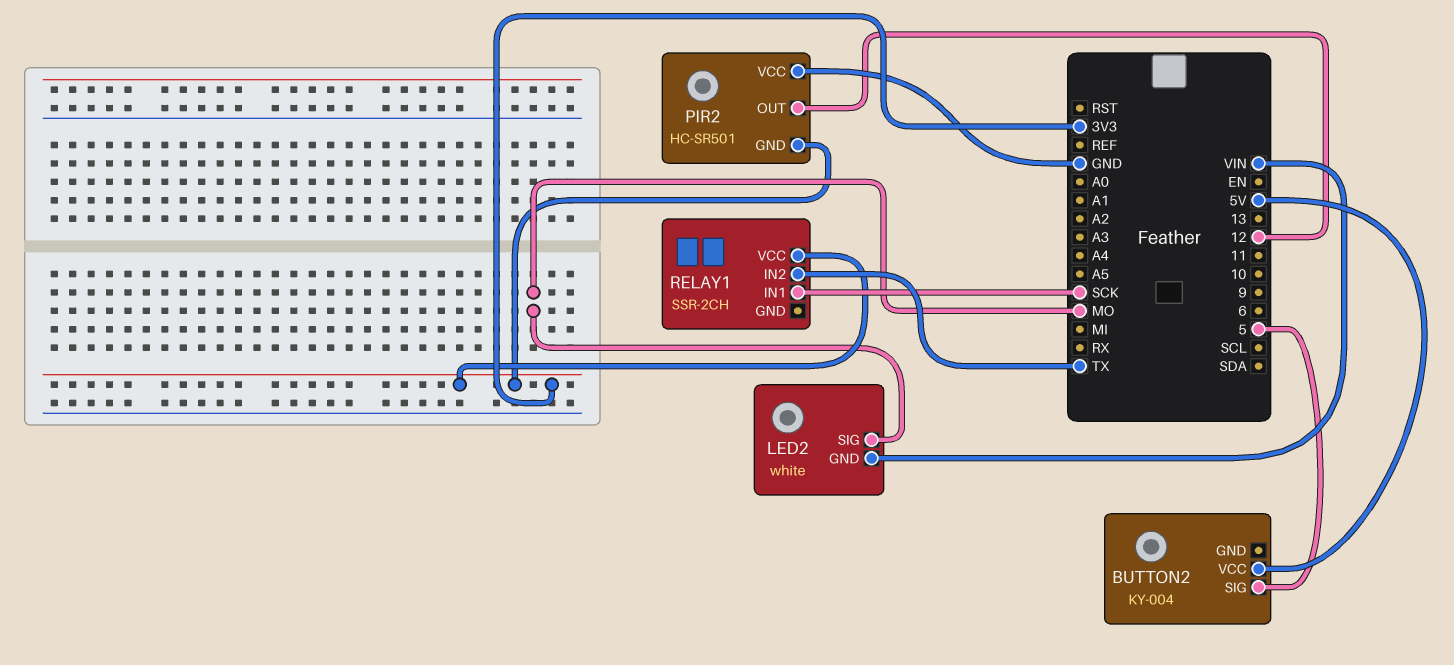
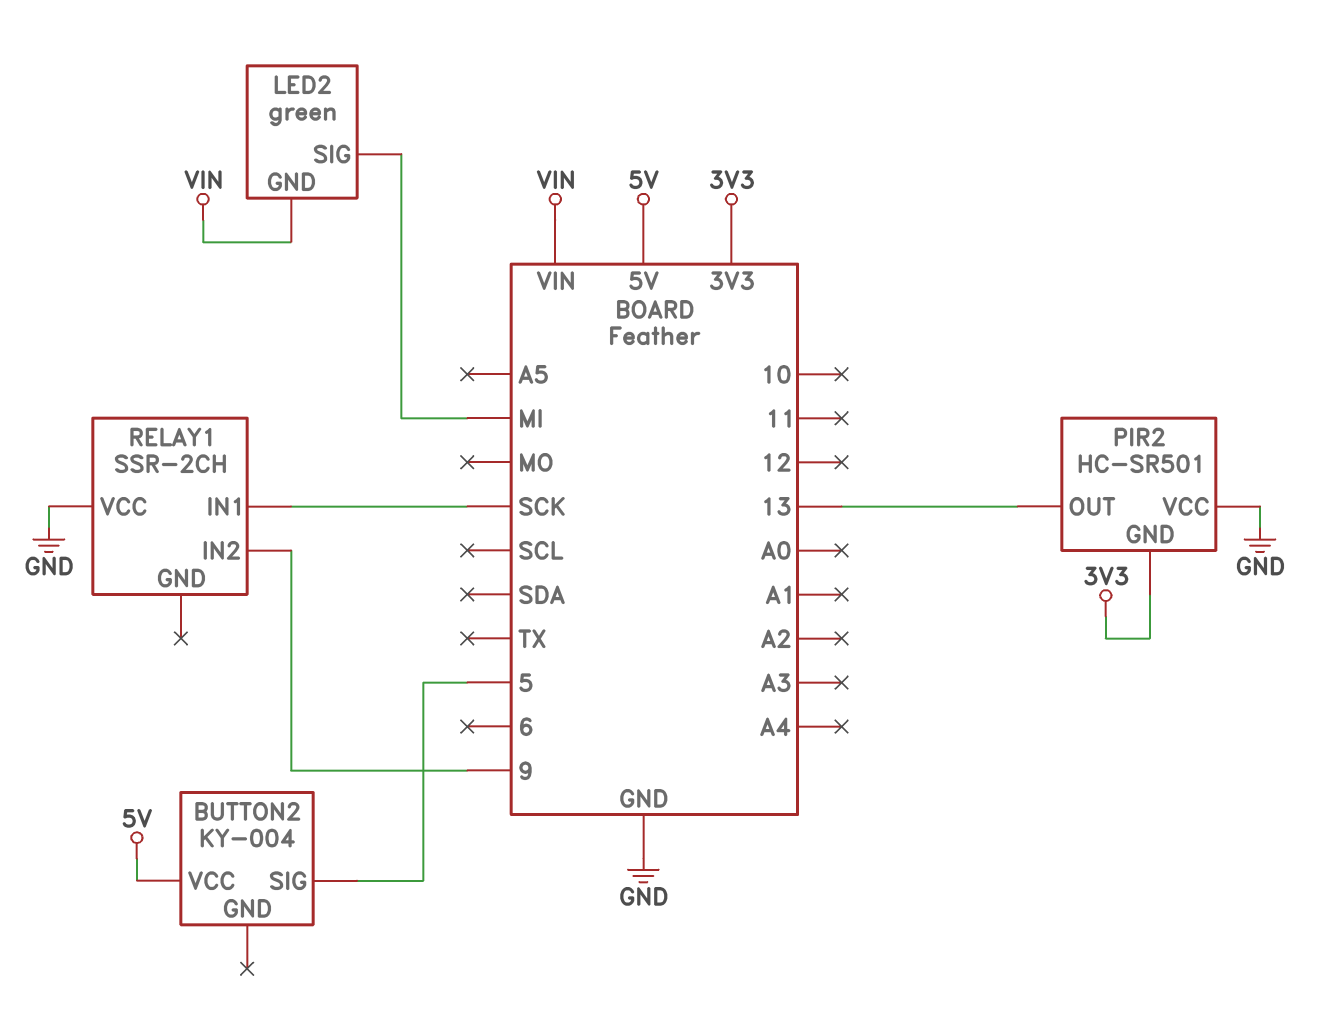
LED2: white -> green
LED2 pin SIG: MO -> MI
PIR2 pin OUT: 12 -> 13
RELAY1 pin IN2: TX -> 9
RELAY1 pin VCC: 3V3 -> GND

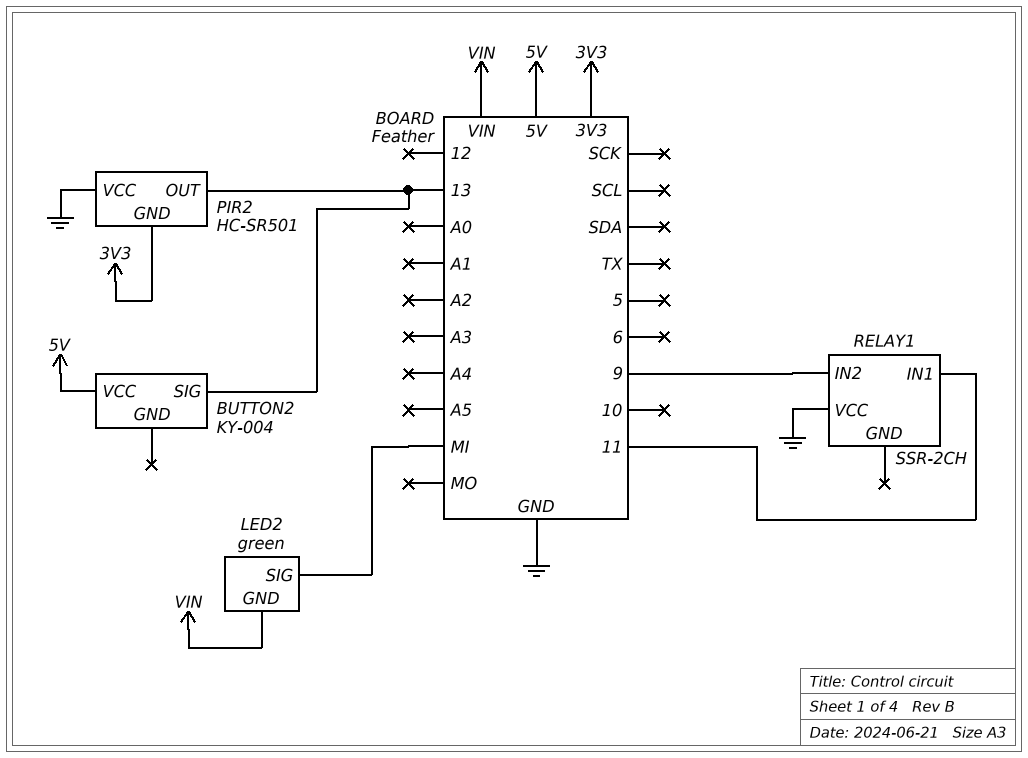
BUTTON2 pin SIG: 5 -> 13
RELAY1 pin IN1: SCK -> 11

